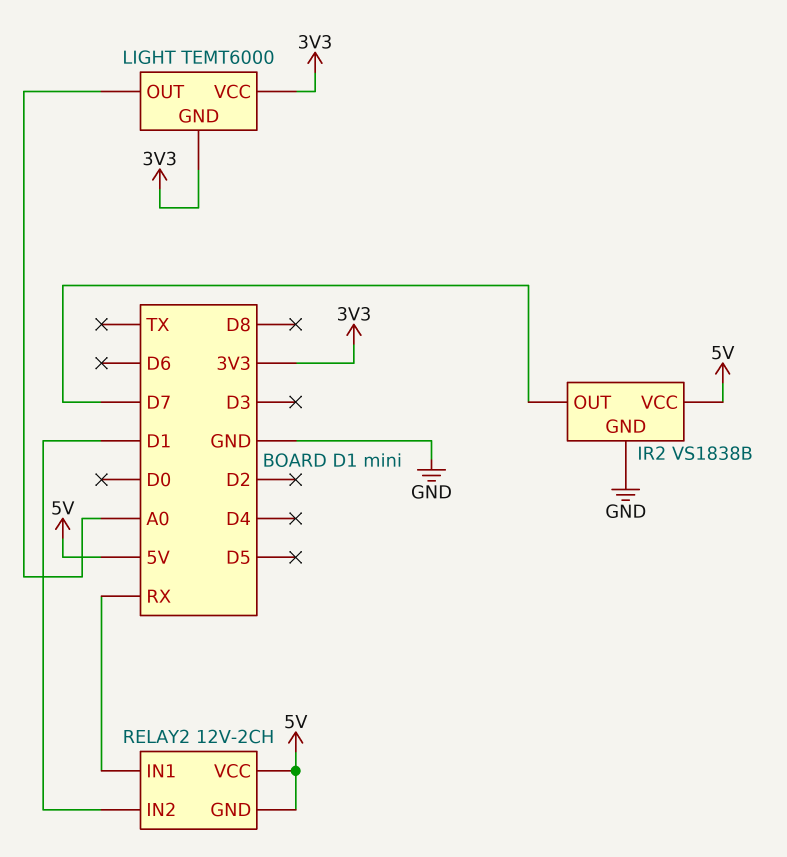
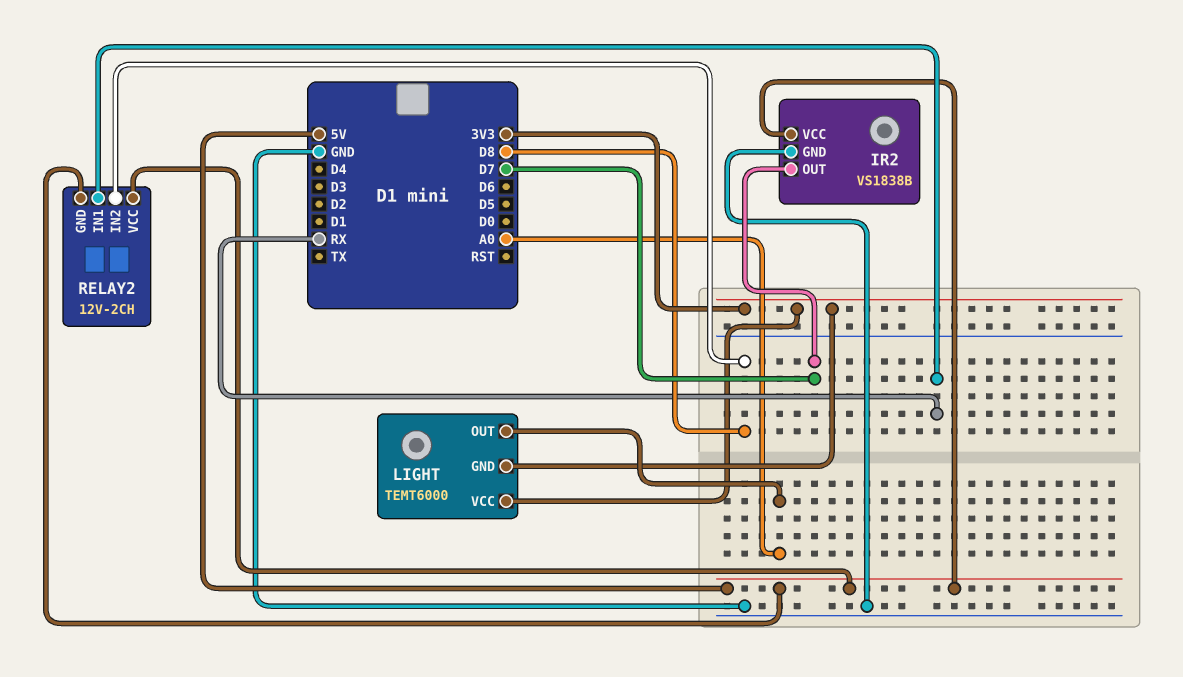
RELAY2 pin IN2: D1 -> D8

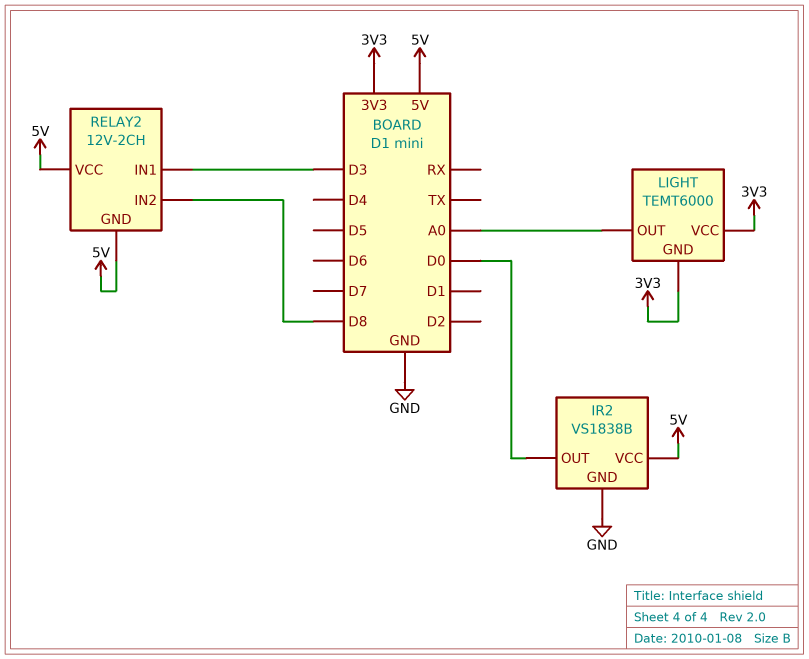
IR2 pin OUT: D7 -> D0
RELAY2 pin IN1: RX -> D3

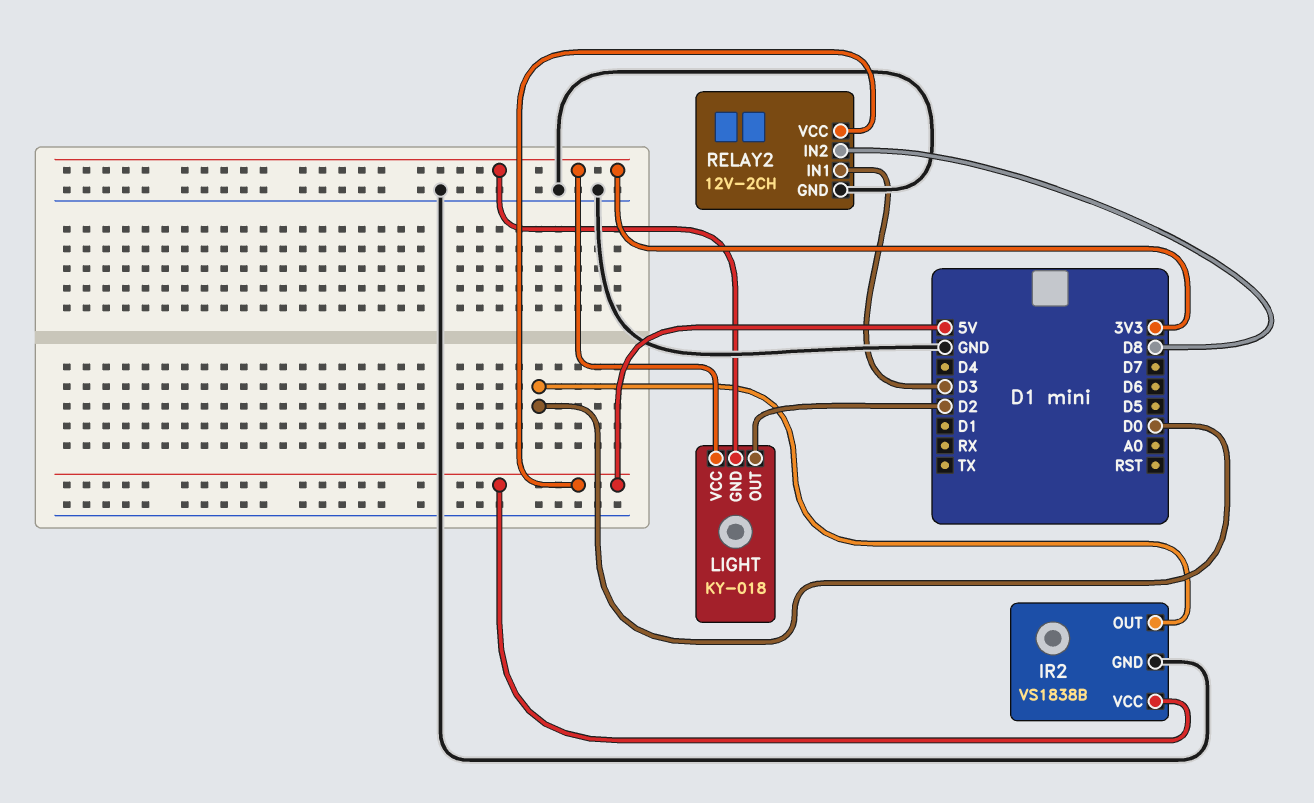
LIGHT: TEMT6000 -> KY-018
LIGHT pin OUT: A0 -> D2
RELAY2 pin GND: 5V -> GND

